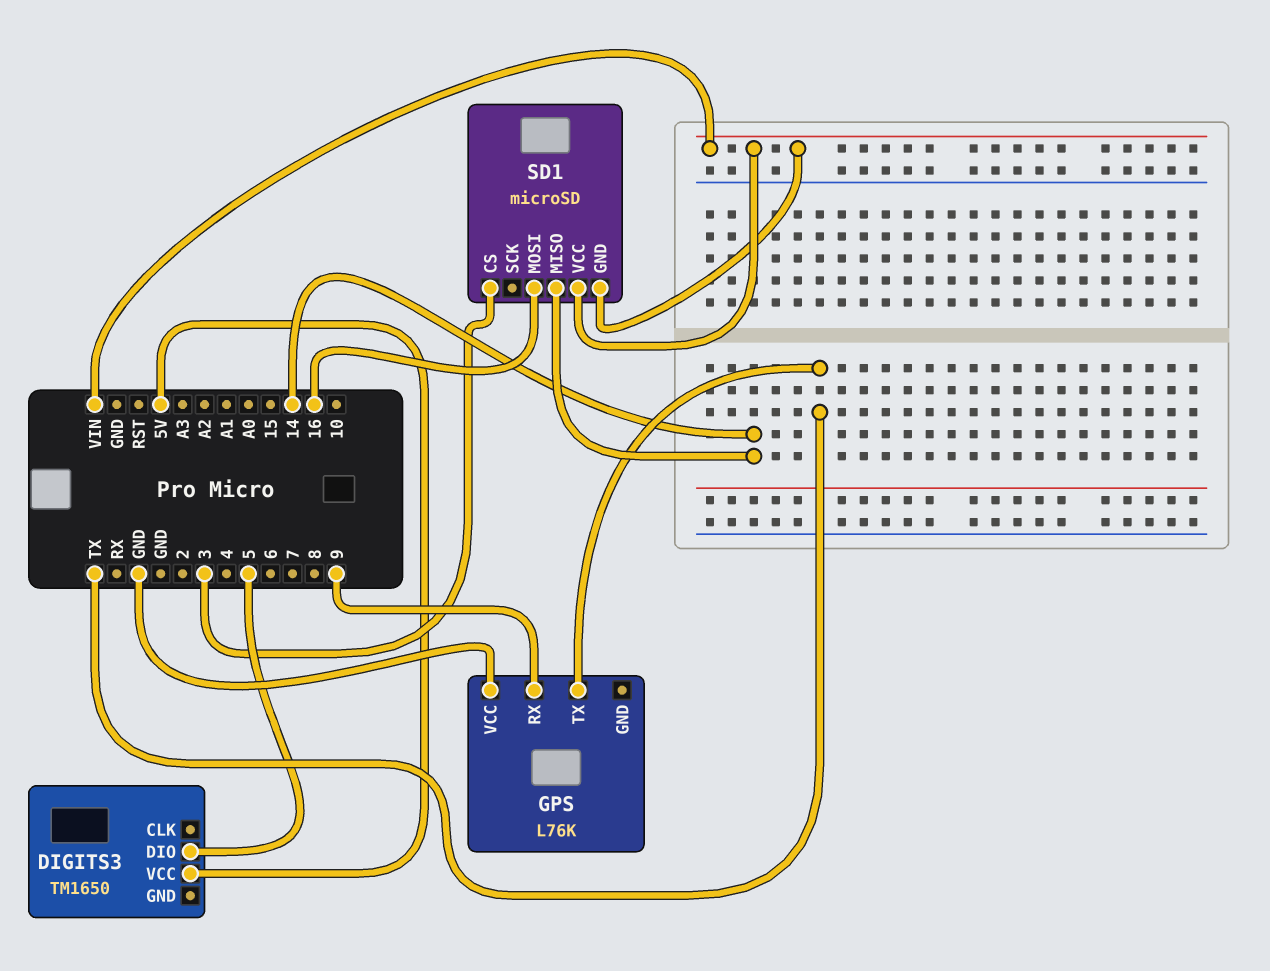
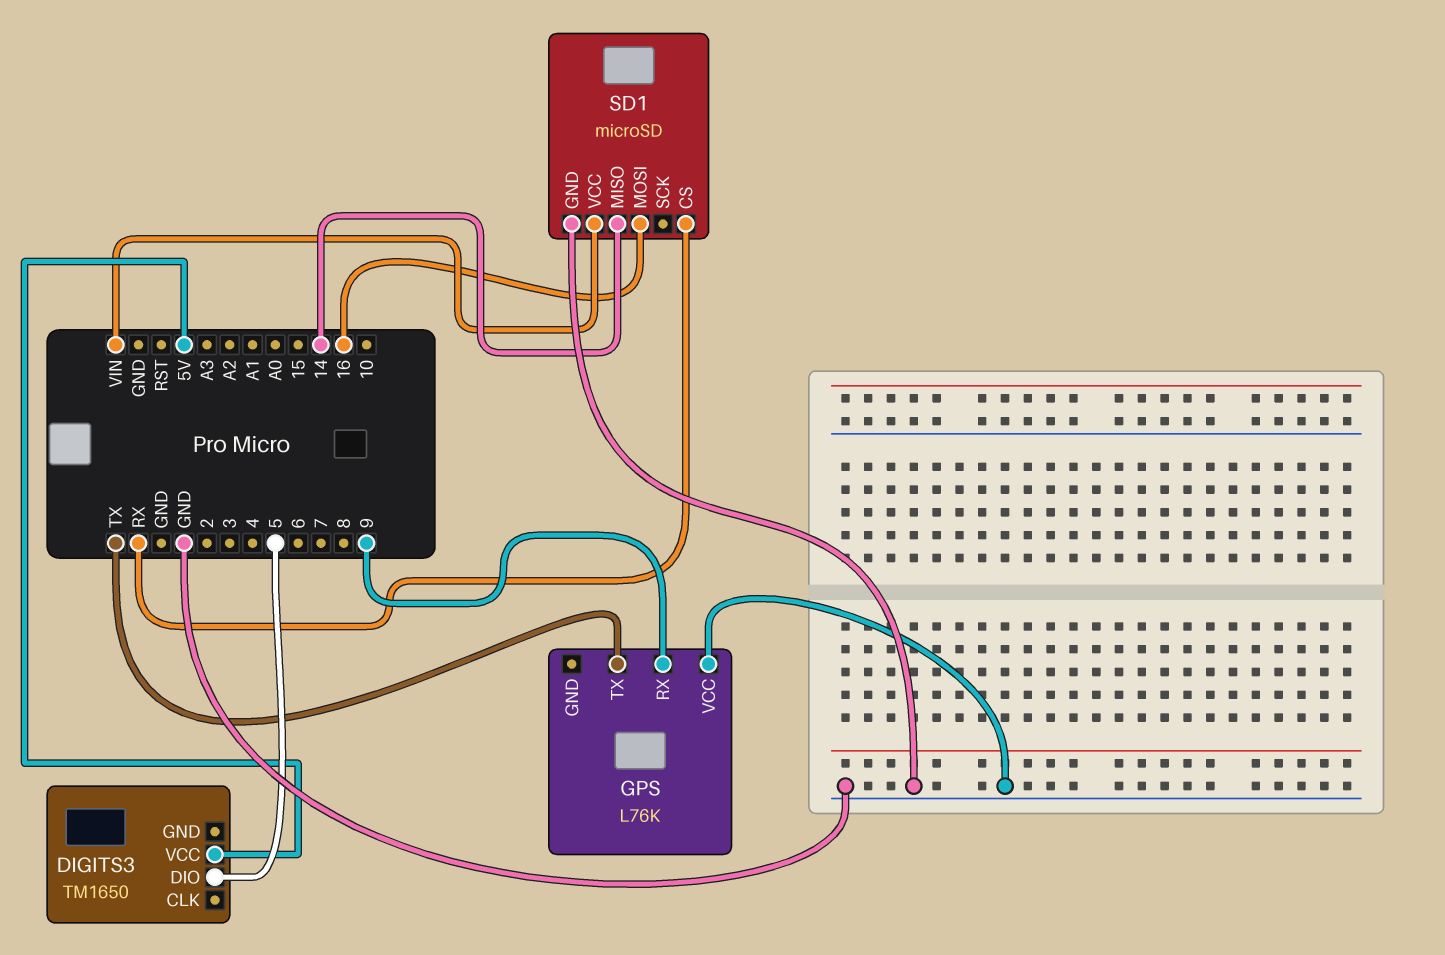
SD1 pin CS: 3 -> RX
SD1 pin GND: VIN -> GND

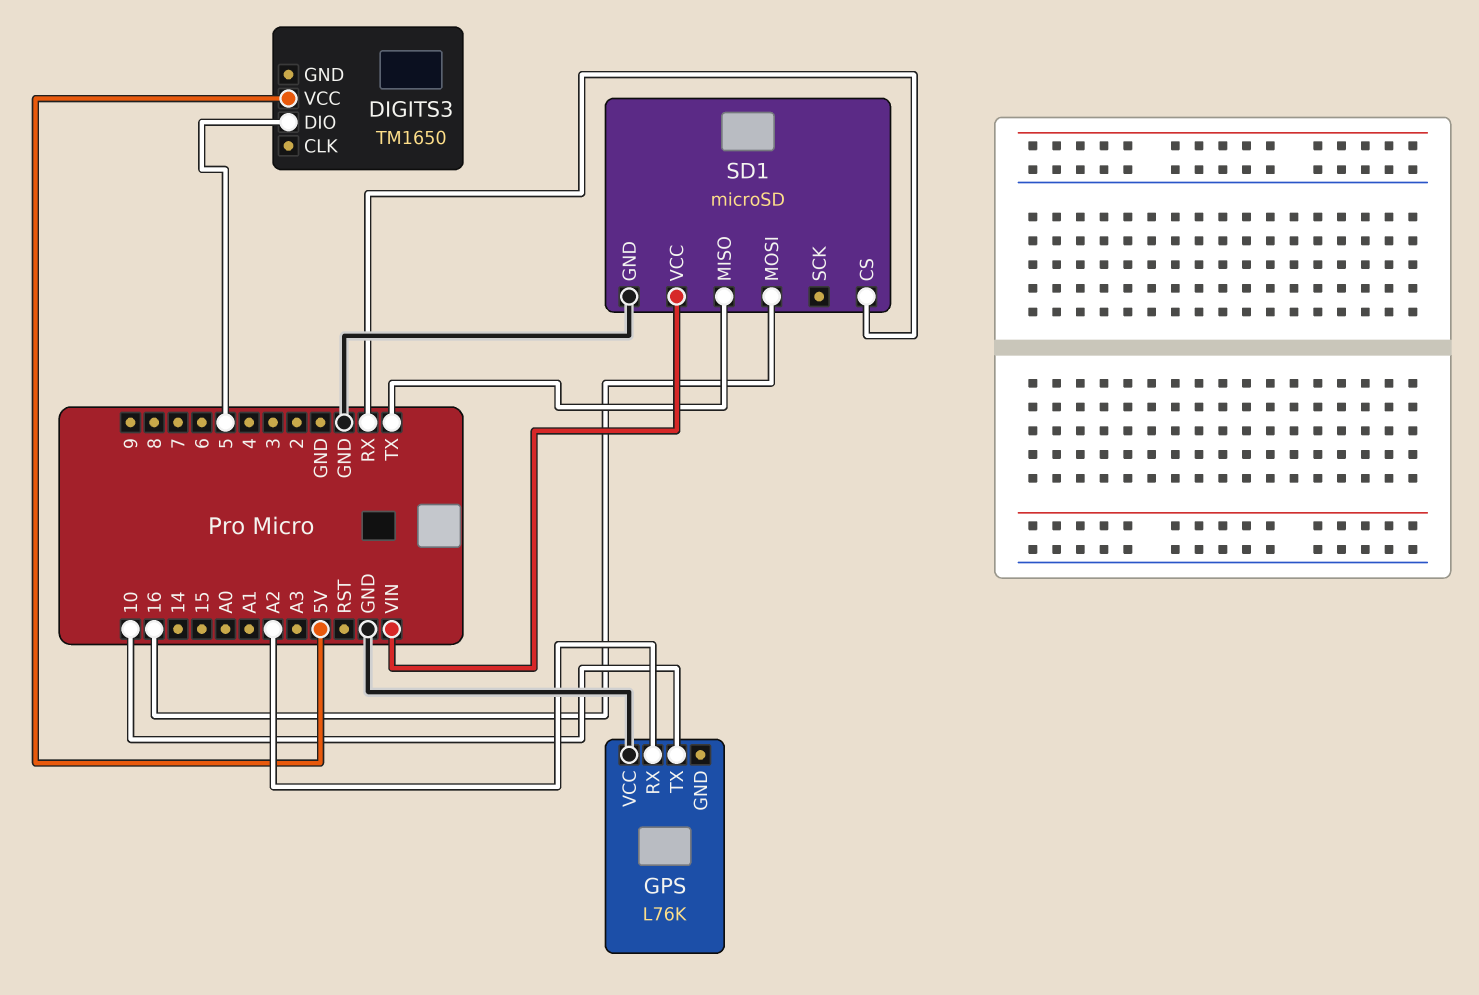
GPS pin RX: 9 -> A2
GPS pin TX: TX -> 10
SD1 pin MISO: 14 -> TX

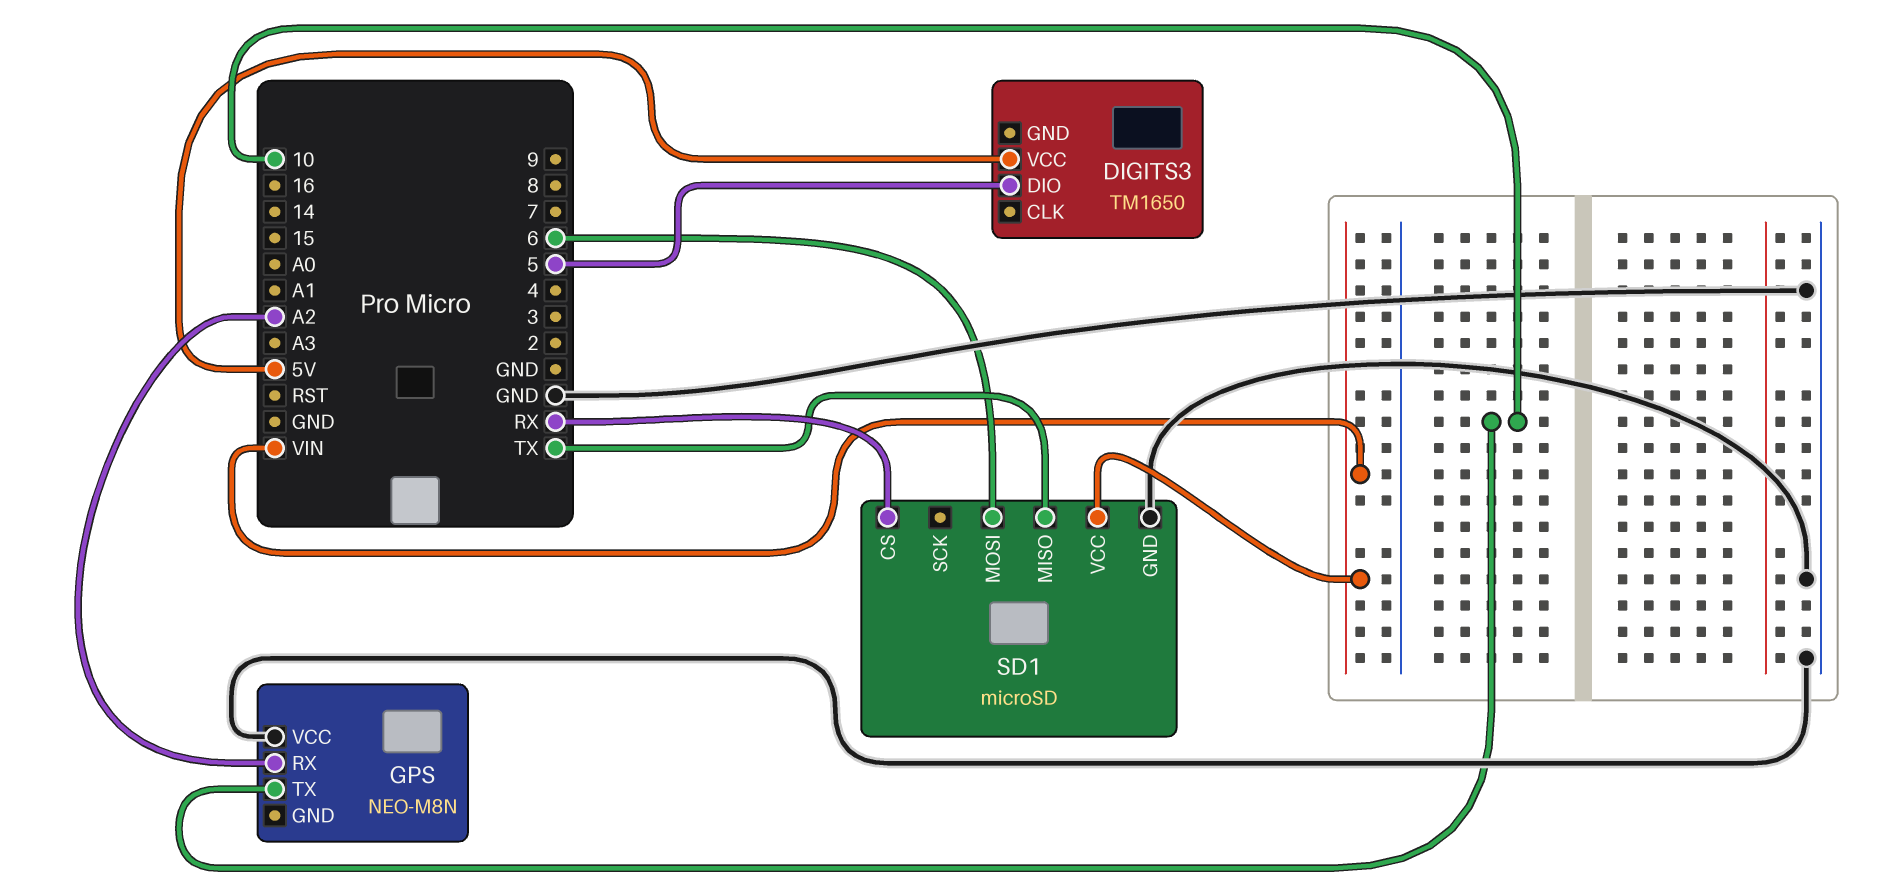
GPS: L76K -> NEO-M8N
SD1 pin MOSI: 16 -> 6

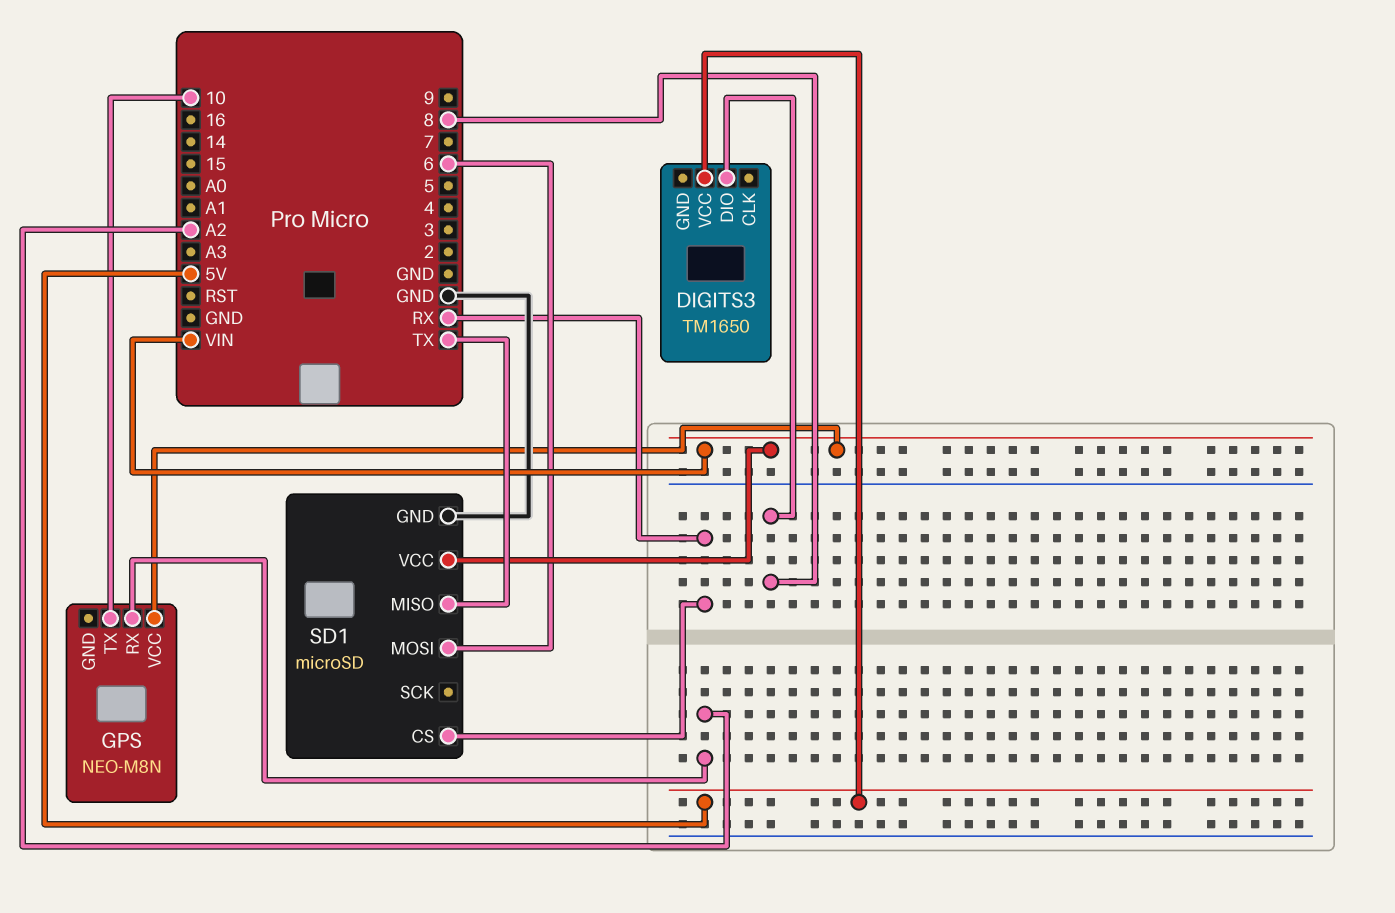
DIGITS3 pin DIO: 5 -> 8
GPS pin VCC: GND -> VIN

